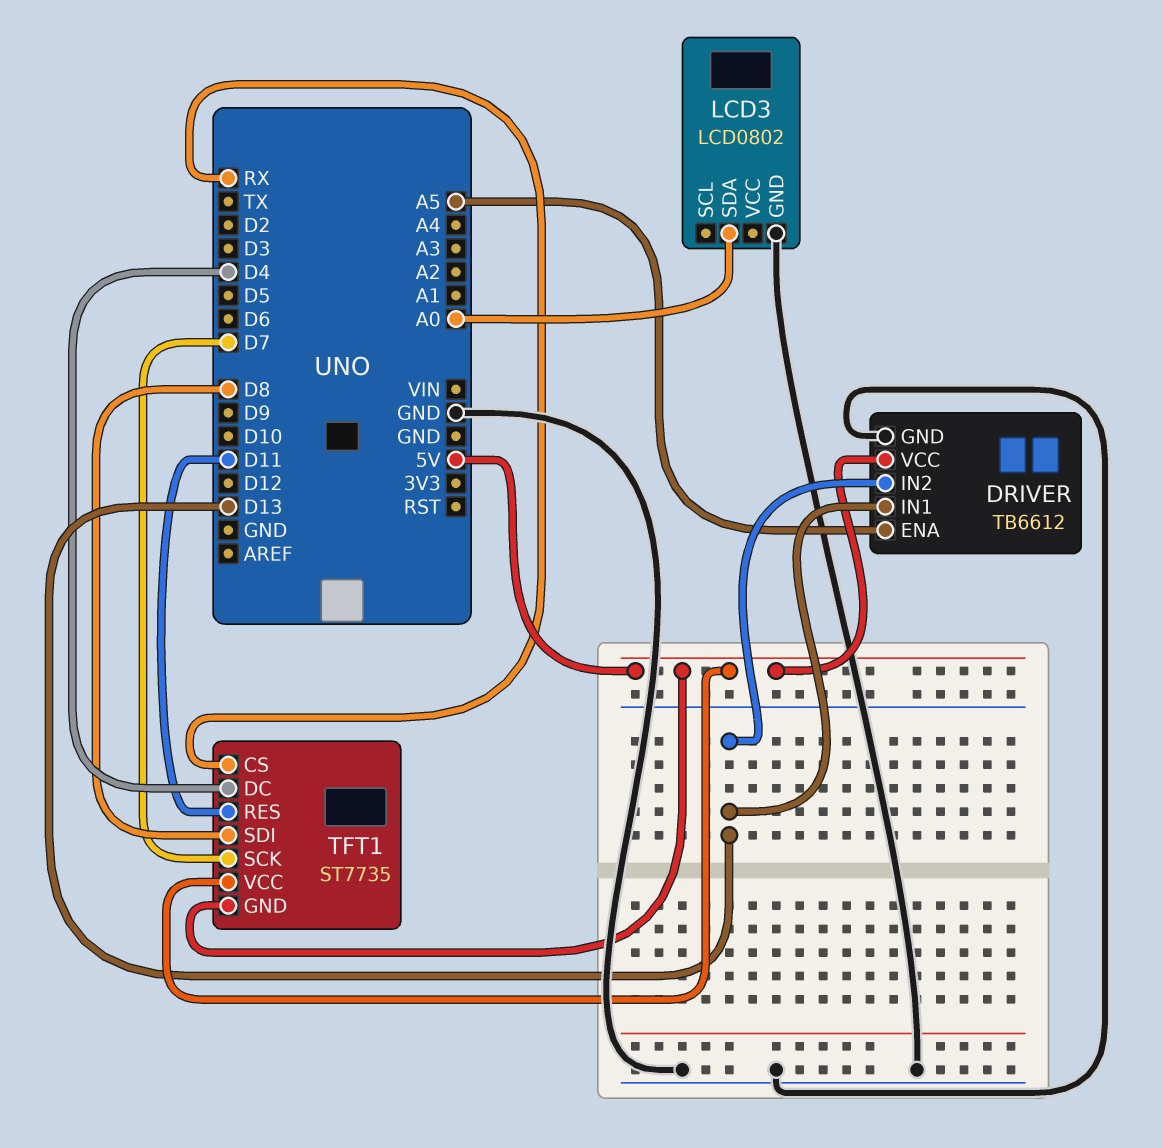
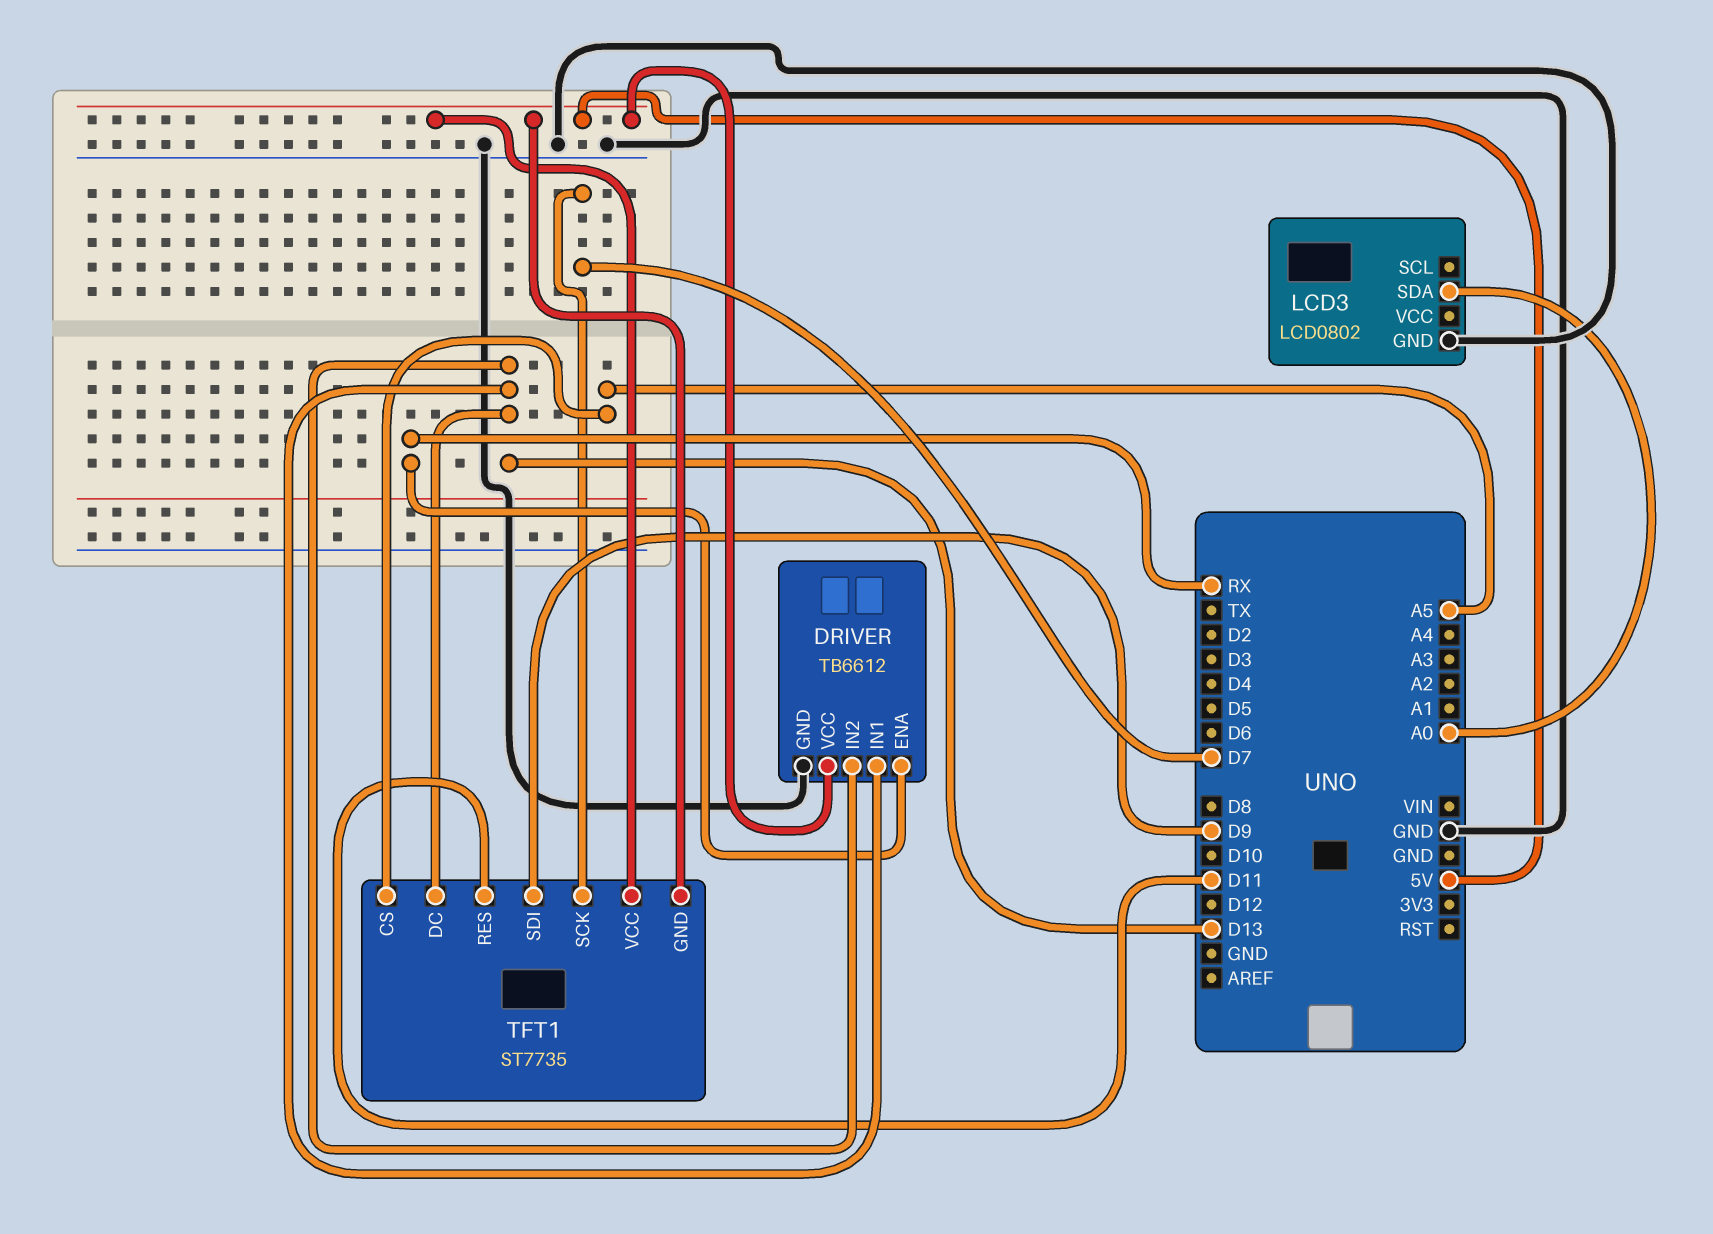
DRIVER pin ENA: A5 -> RX
TFT1 pin CS: RX -> A5
TFT1 pin DC: D4 -> D13
TFT1 pin SDI: D8 -> D9

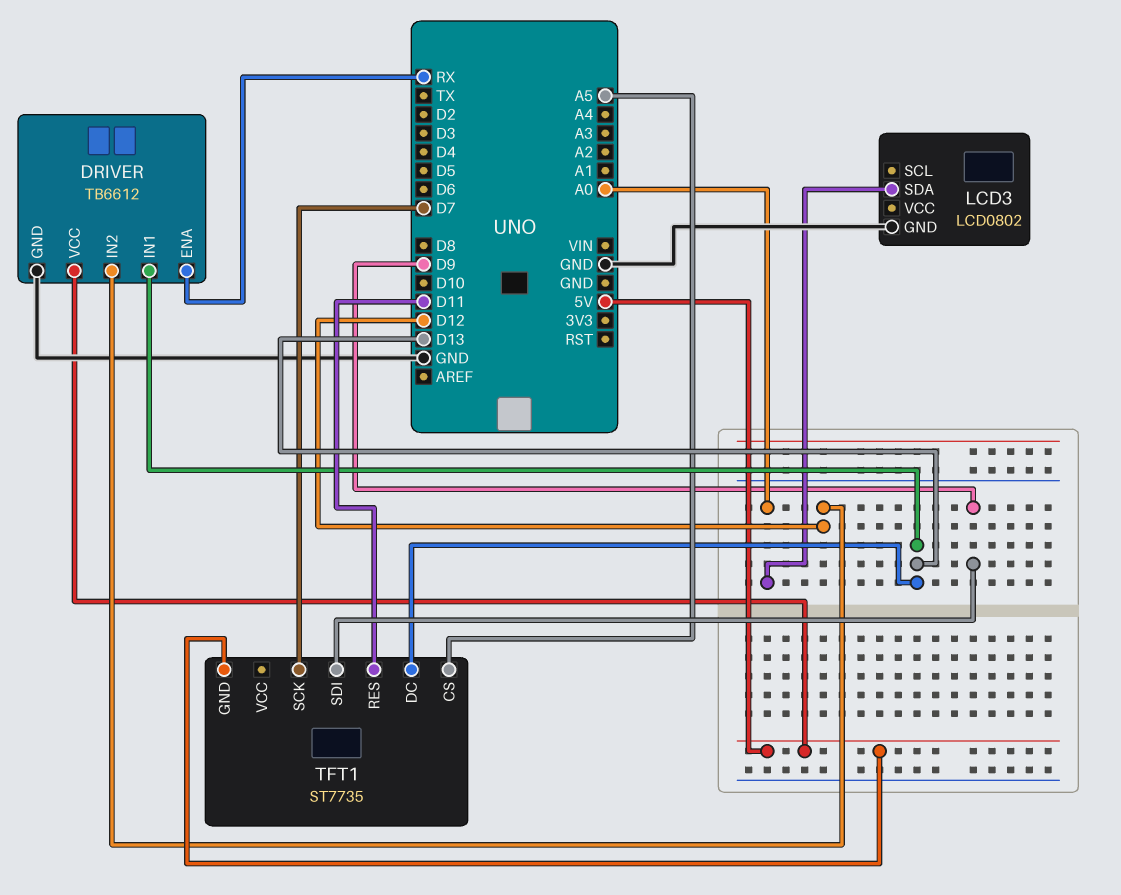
DRIVER pin IN2: D13 -> D12
TFT1 pin VCC: 5V -> none

